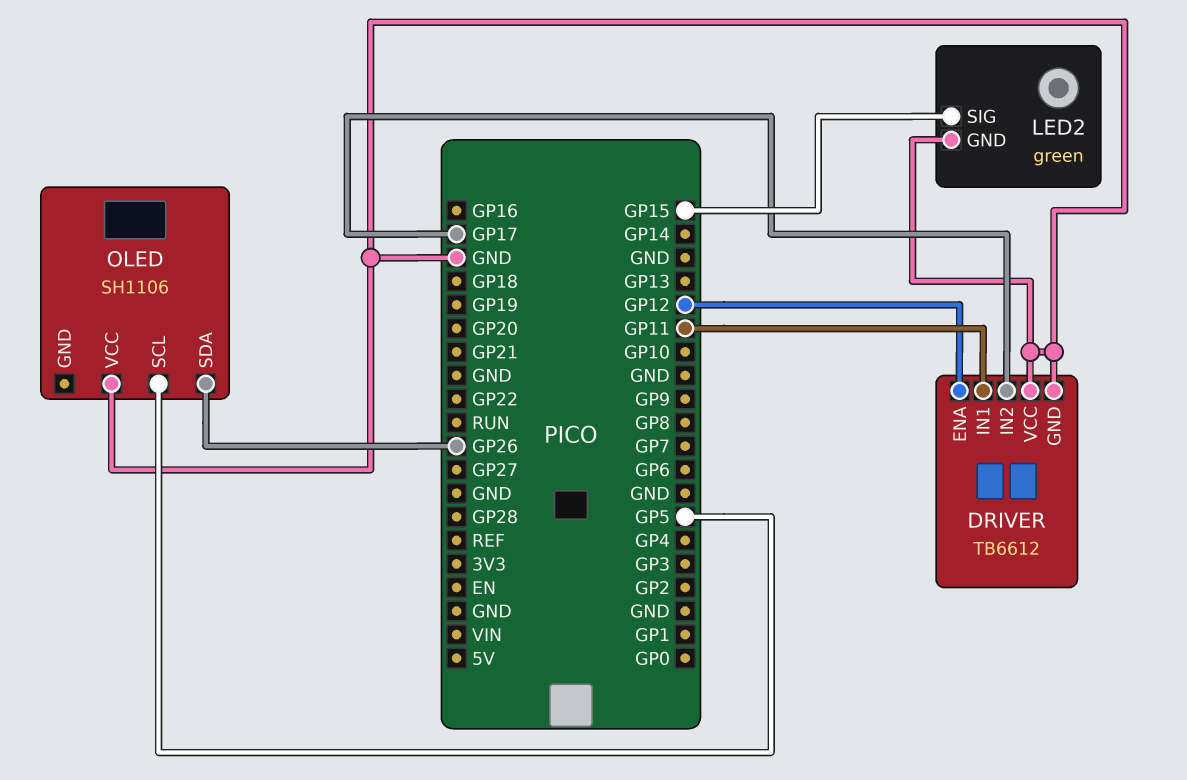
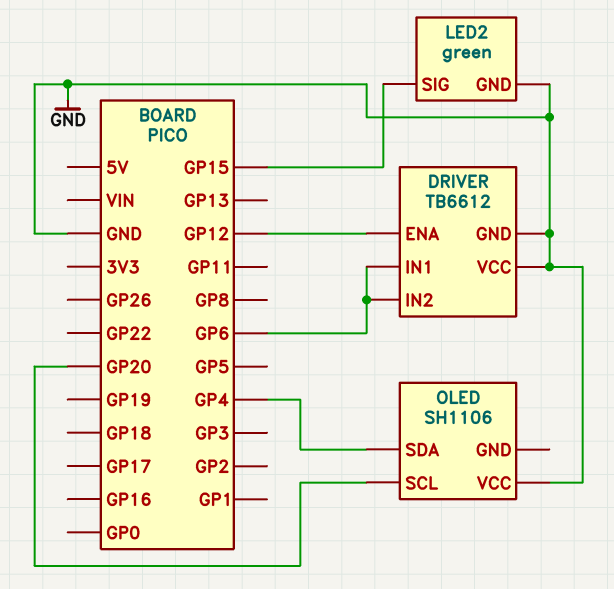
DRIVER pin IN1: GP11 -> GP6
DRIVER pin IN2: GP17 -> GP6
OLED pin SCL: GP5 -> GP20
OLED pin SDA: GP26 -> GP4

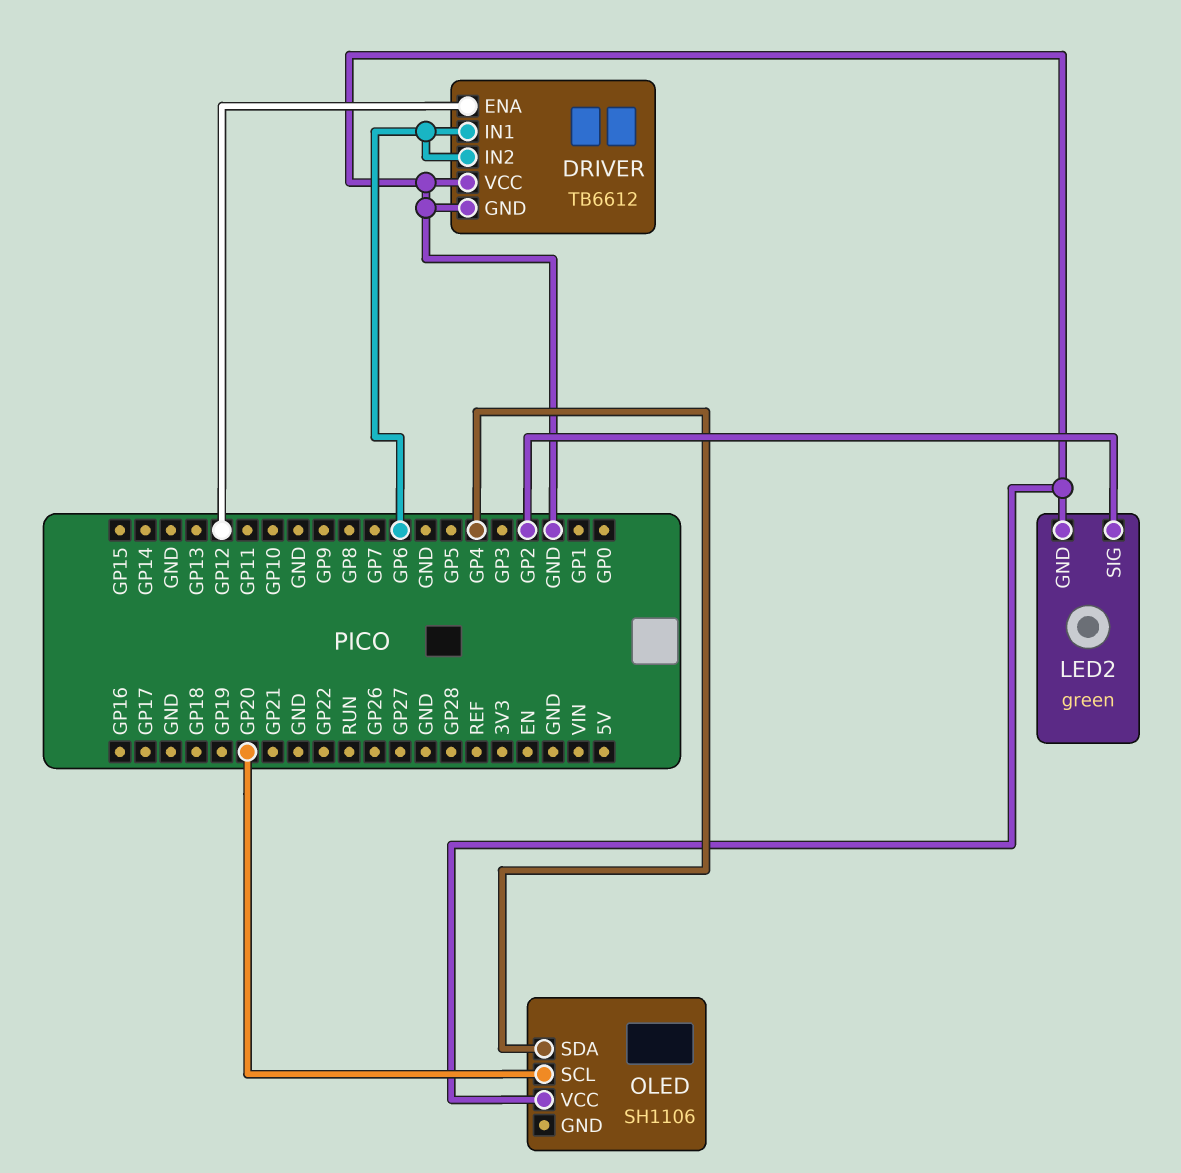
LED2 pin SIG: GP15 -> GP2

